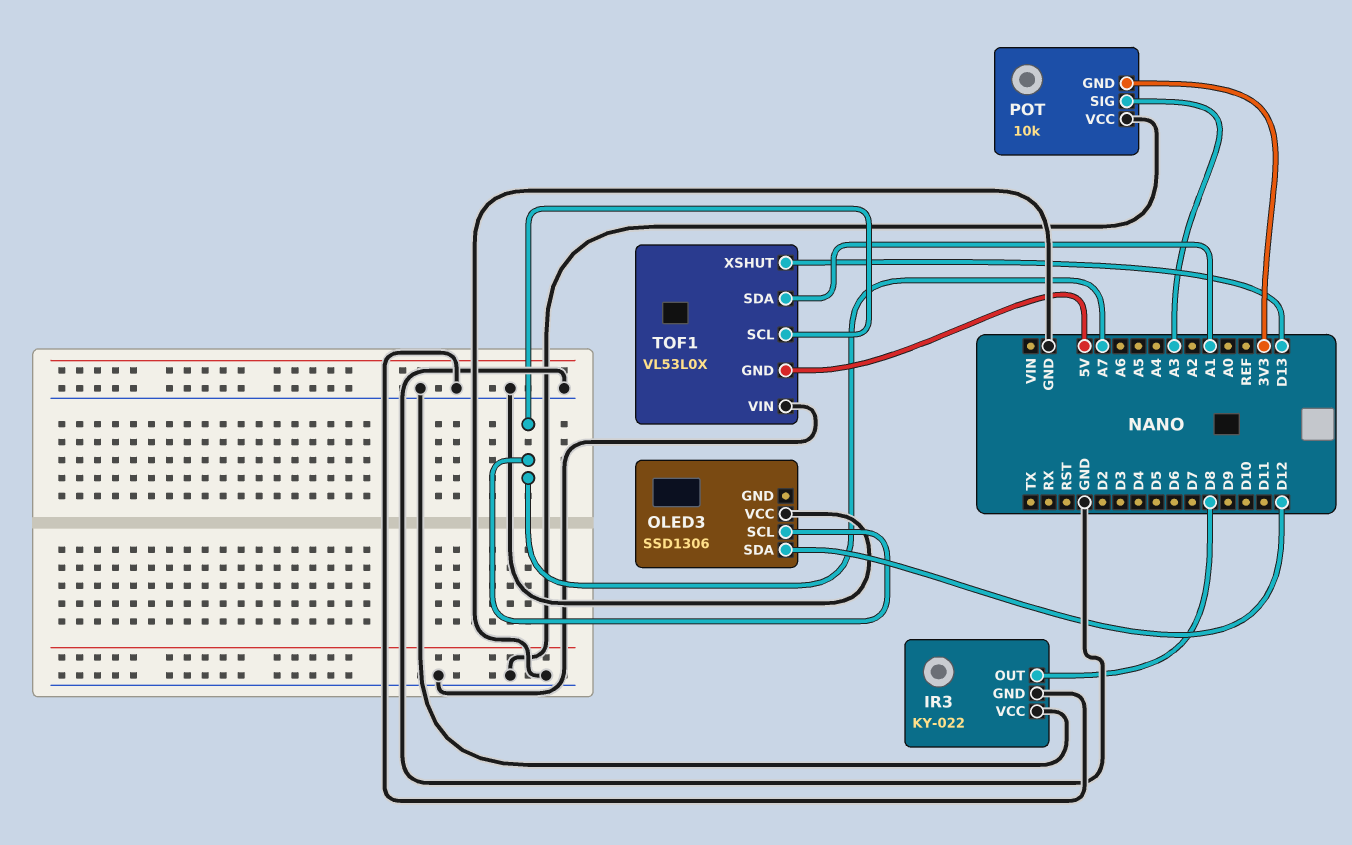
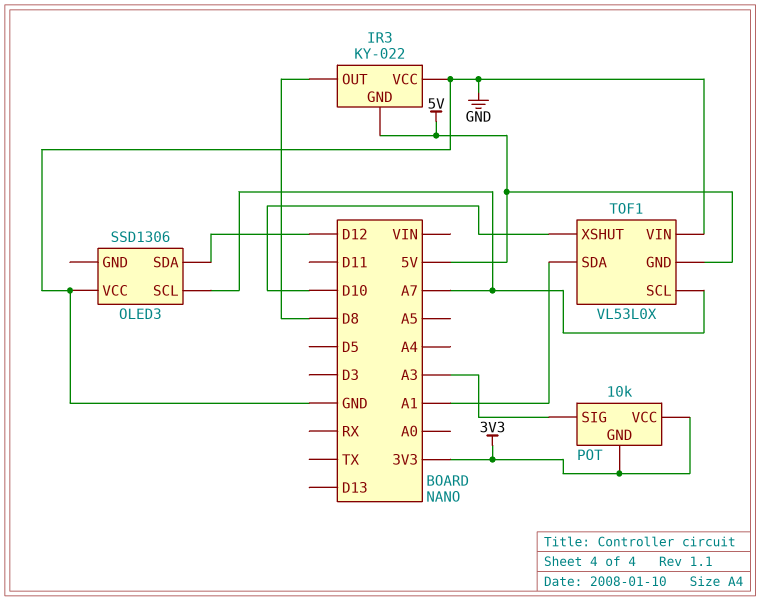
IR3 pin GND: GND -> 5V
POT pin VCC: GND -> 3V3
TOF1 pin XSHUT: D13 -> D10

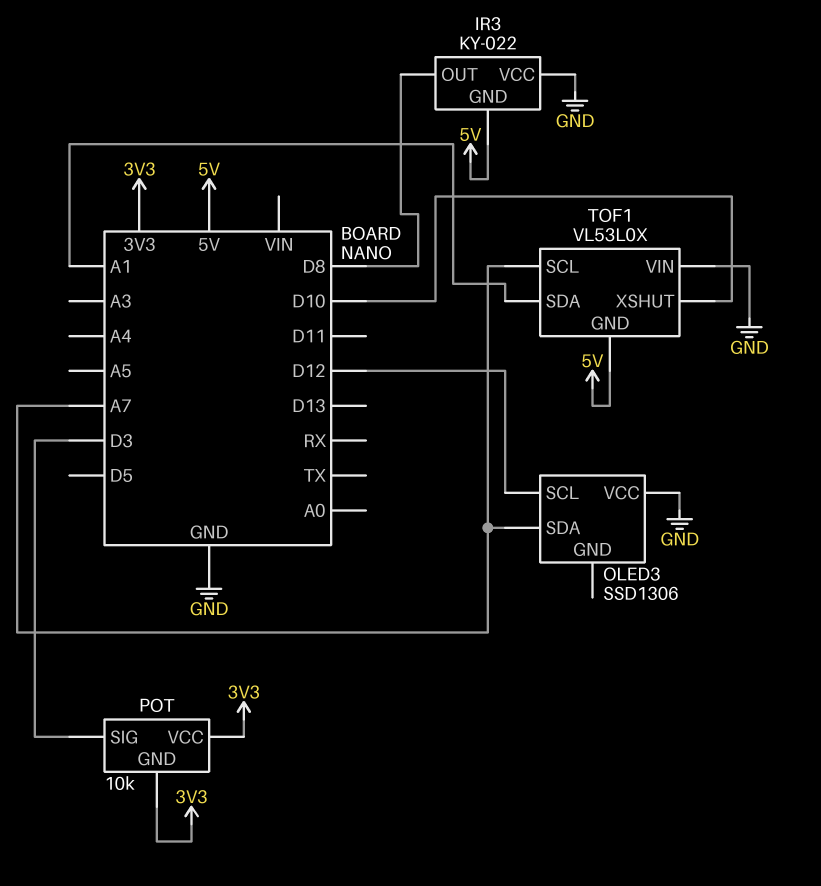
OLED3 pin SCL: A7 -> D12
OLED3 pin SDA: D12 -> A7
POT pin SIG: A3 -> D3

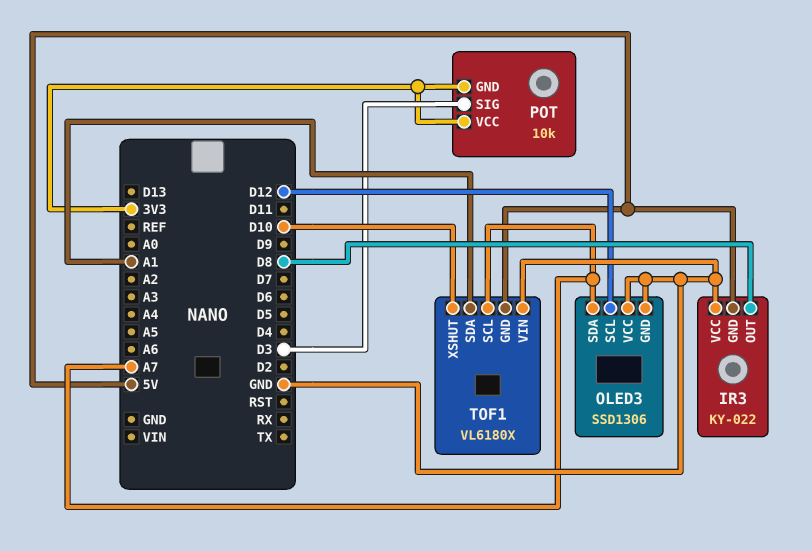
OLED3 pin GND: none -> GND
TOF1: VL53L0X -> VL6180X

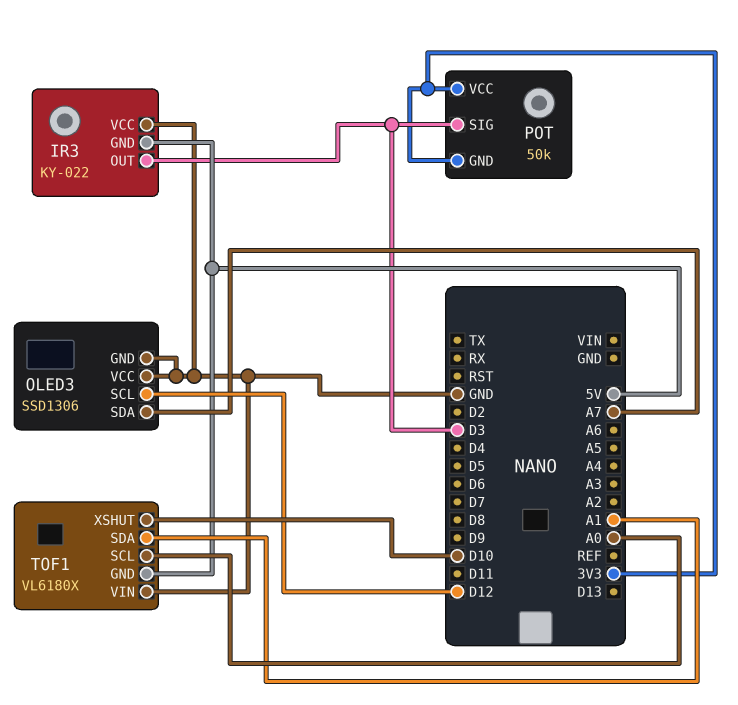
IR3 pin OUT: D8 -> D3
POT: 10k -> 50k
TOF1 pin SCL: A7 -> A0

